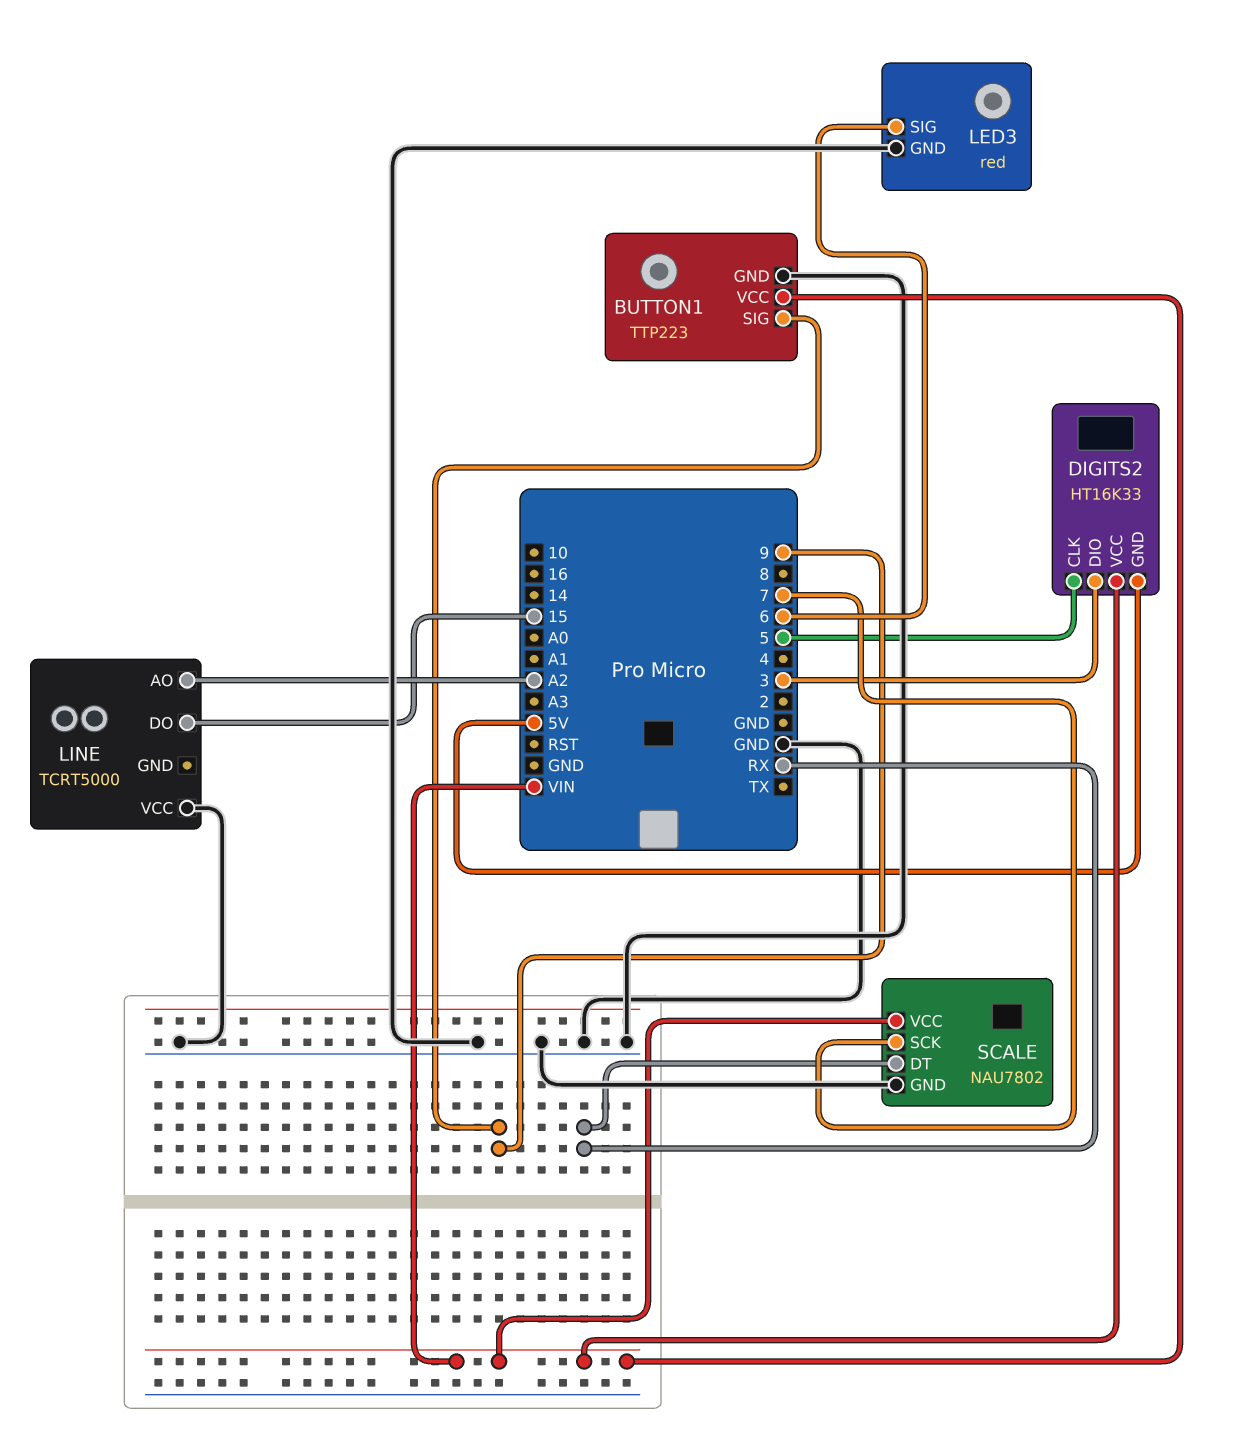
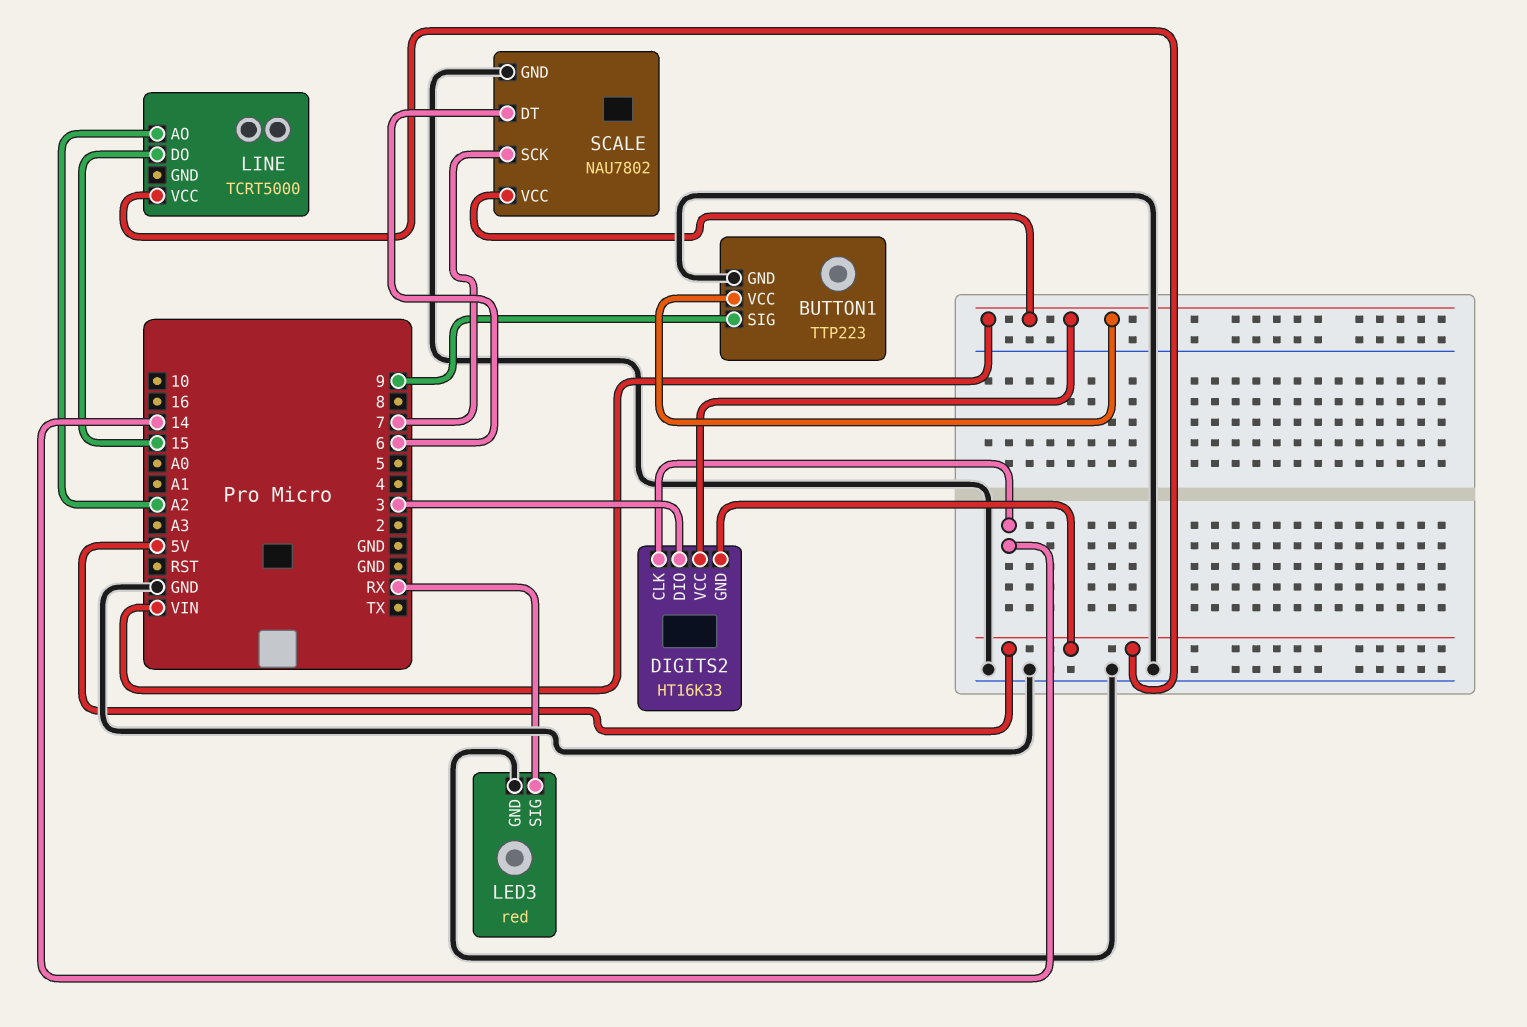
DIGITS2 pin CLK: 5 -> 14
LED3 pin SIG: 6 -> RX
LINE pin VCC: GND -> 5V
SCALE pin DT: RX -> 6

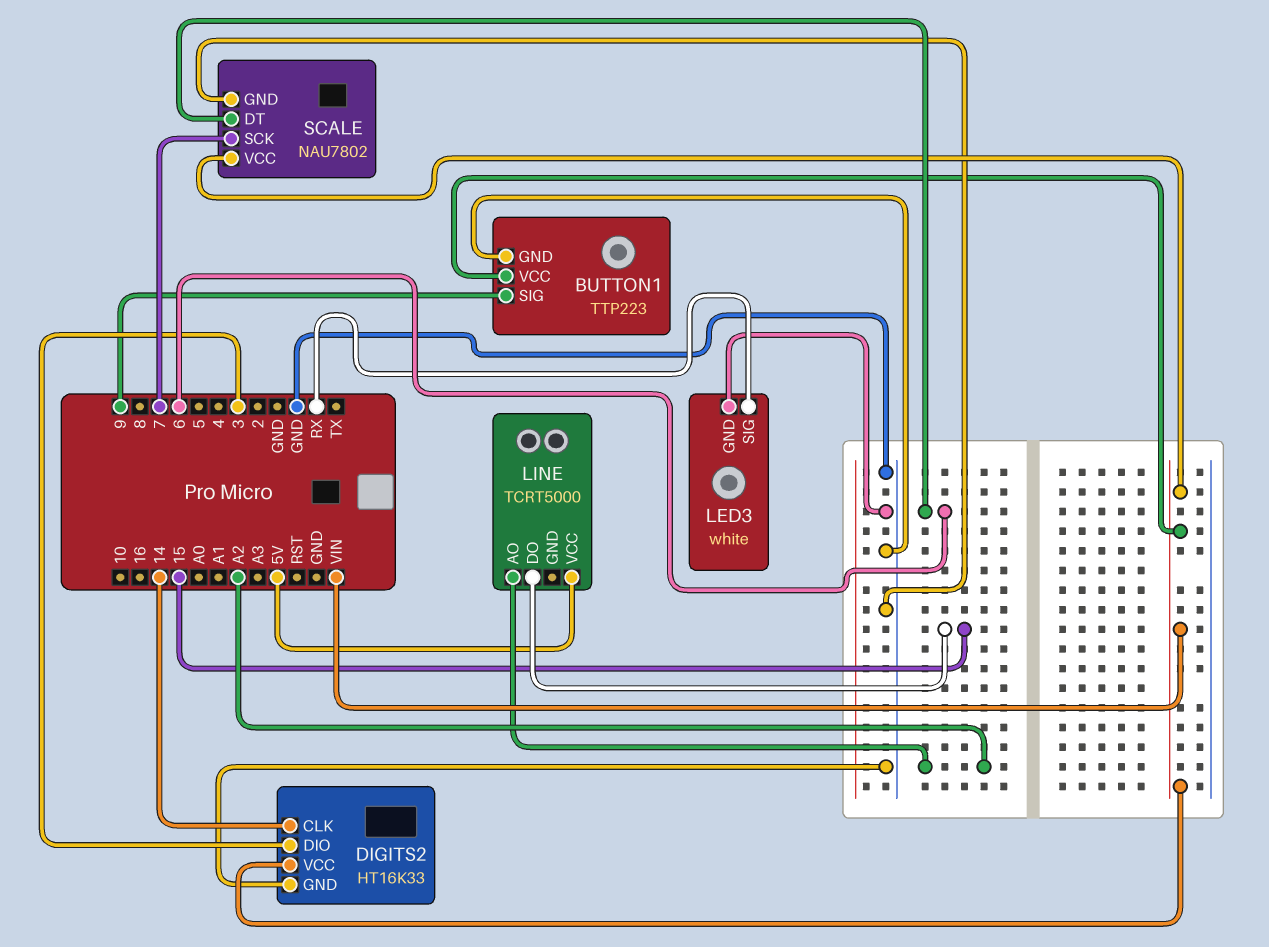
DIGITS2 pin GND: 5V -> GND
LED3: red -> white

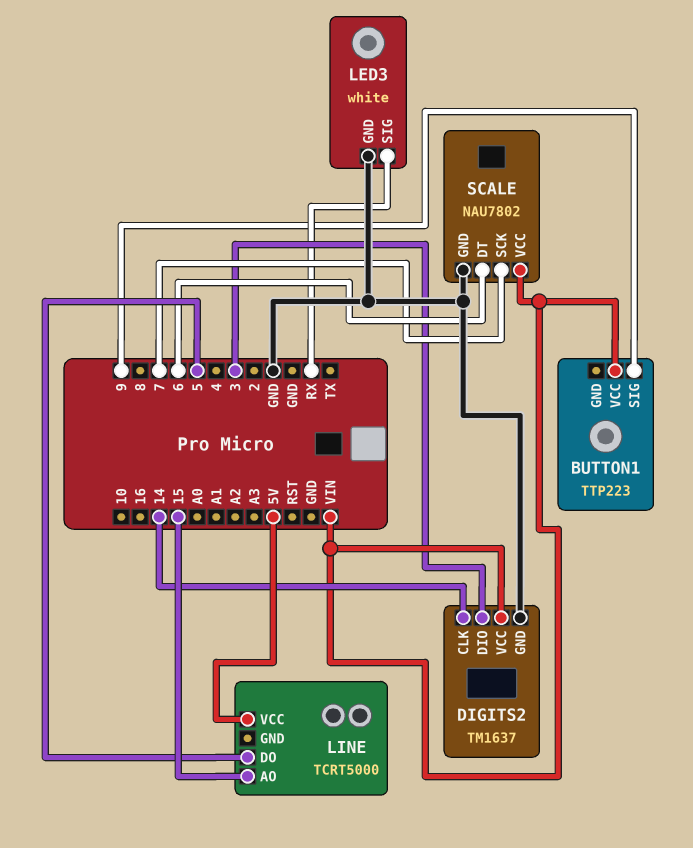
BUTTON1 pin GND: GND -> none
DIGITS2: HT16K33 -> TM1637
LINE pin AO: A2 -> 15
LINE pin DO: 15 -> 5

